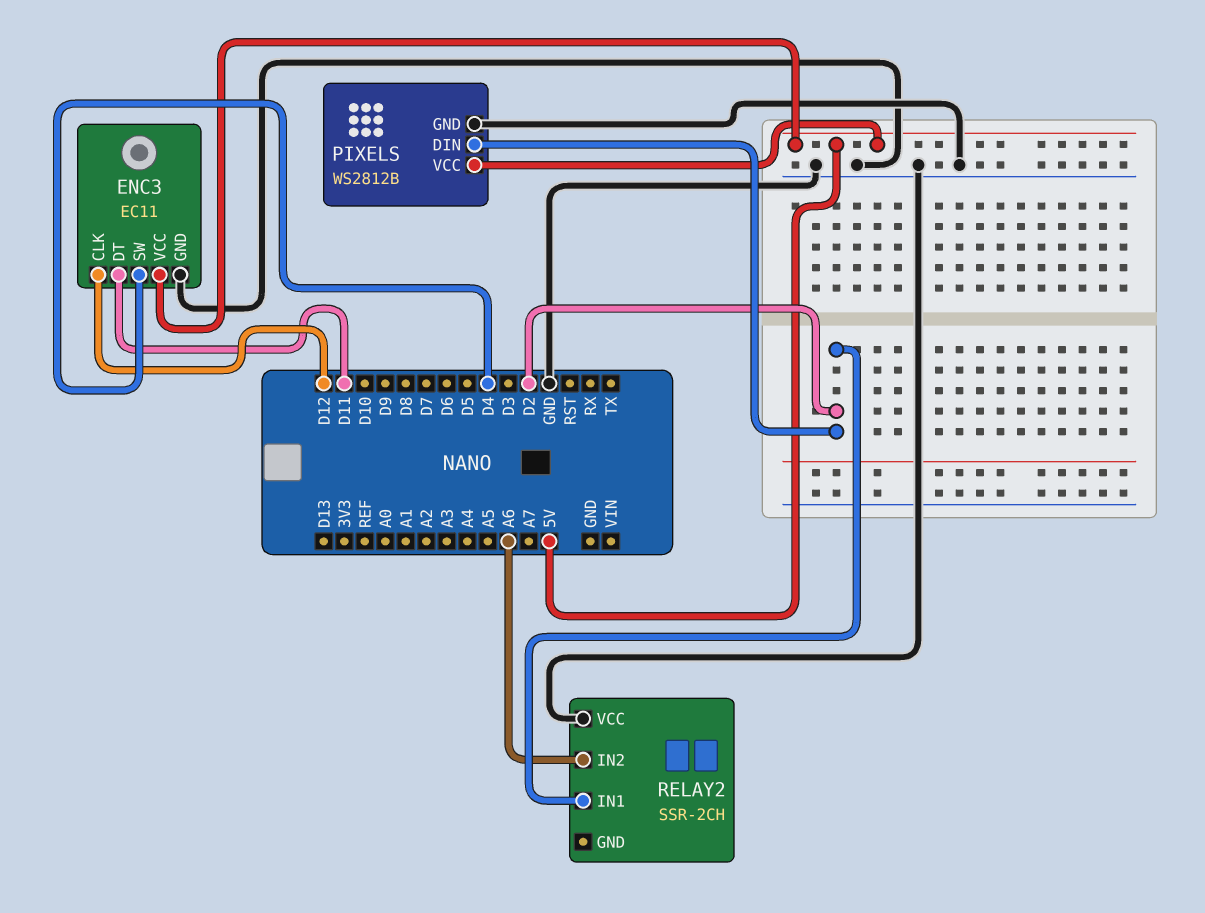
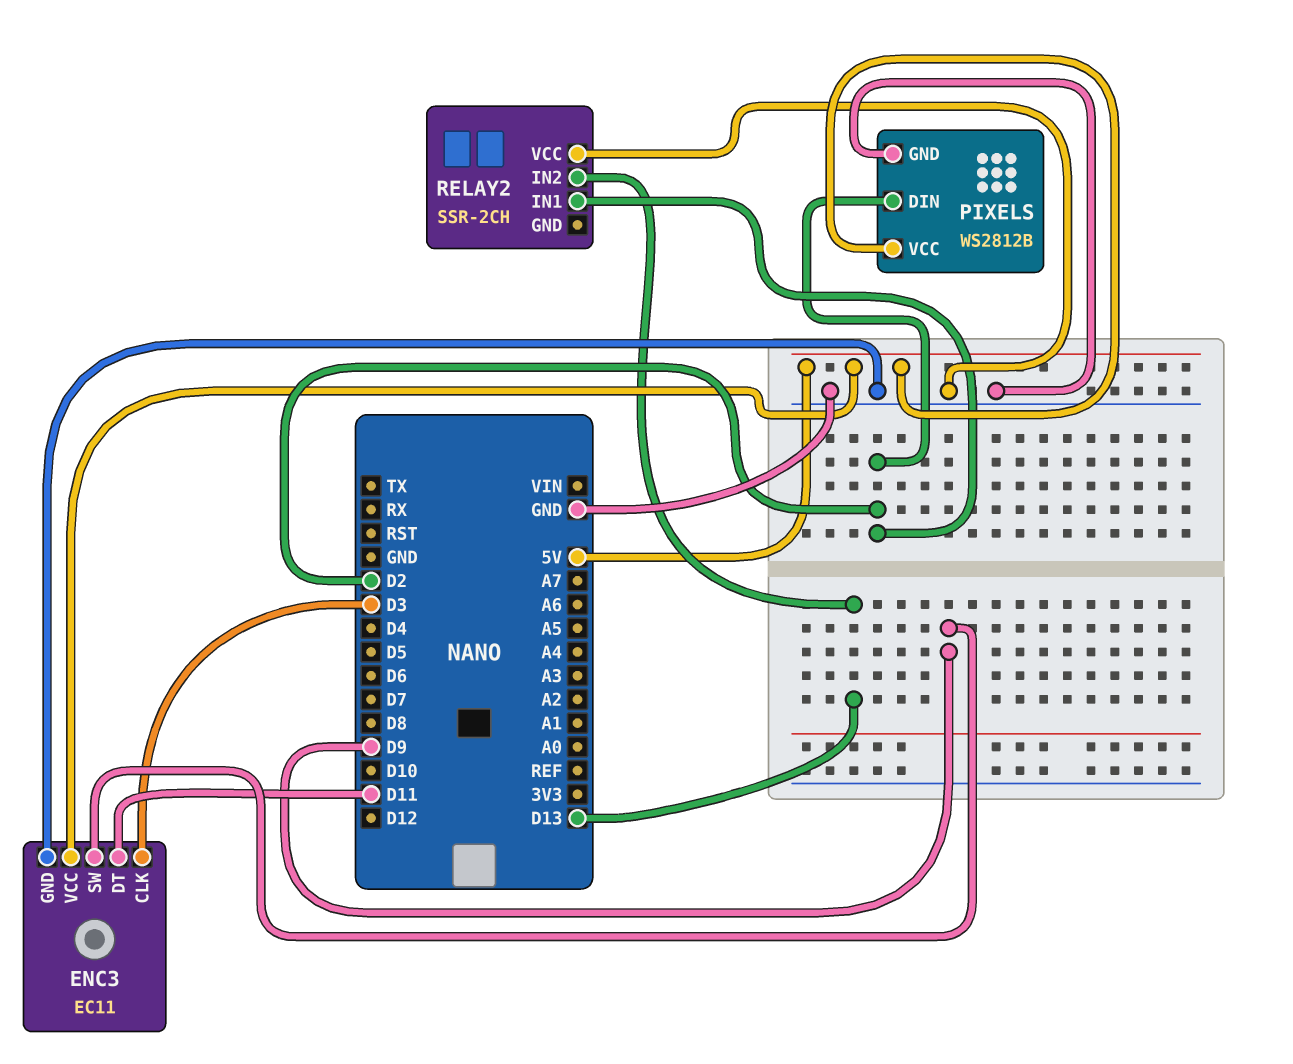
ENC3 pin CLK: D12 -> D3
ENC3 pin SW: D4 -> D9
RELAY2 pin IN2: A6 -> D13

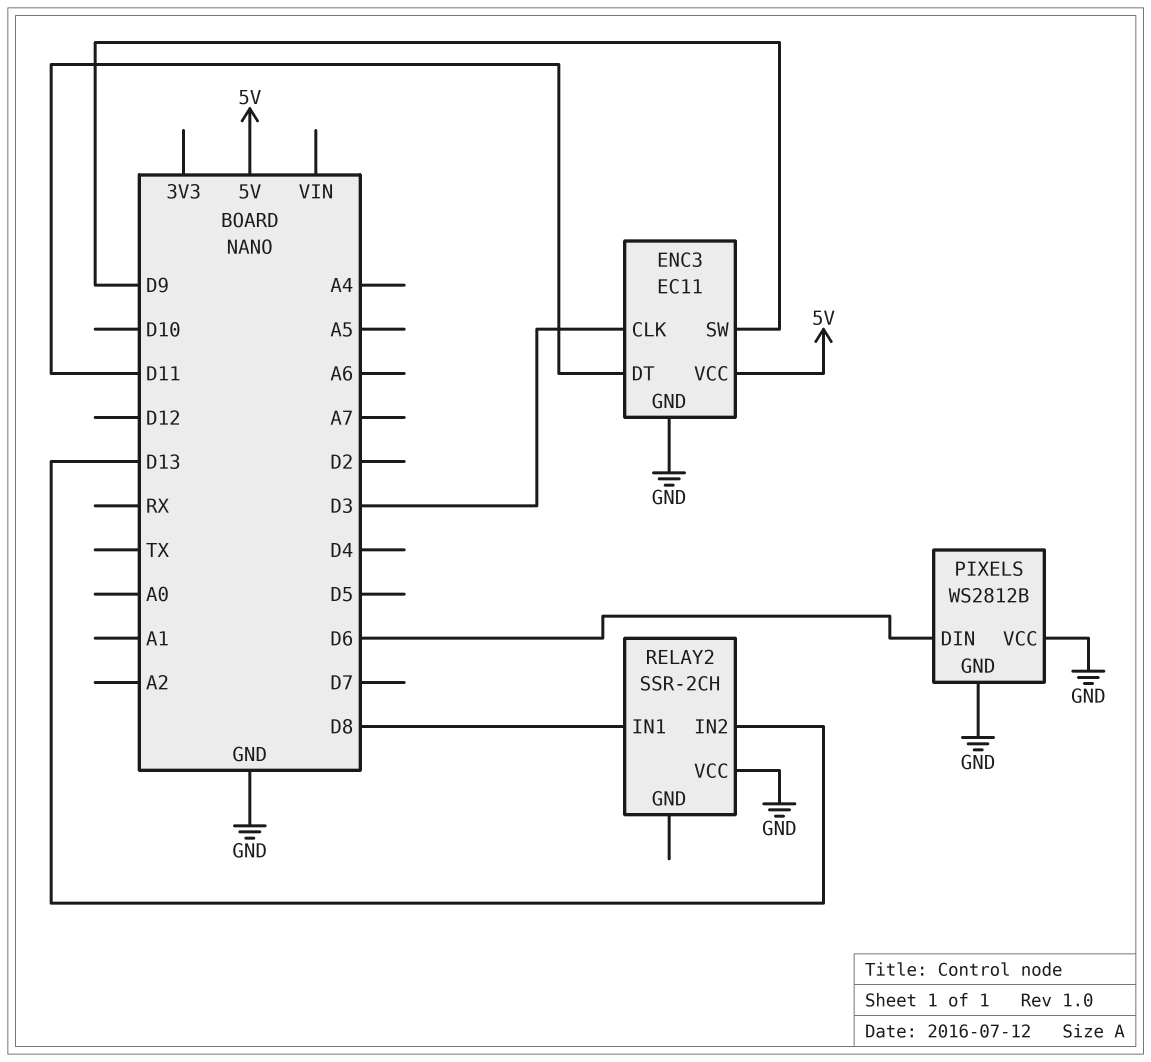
PIXELS pin DIN: D2 -> D6
PIXELS pin VCC: 5V -> GND
RELAY2 pin IN1: D2 -> D8

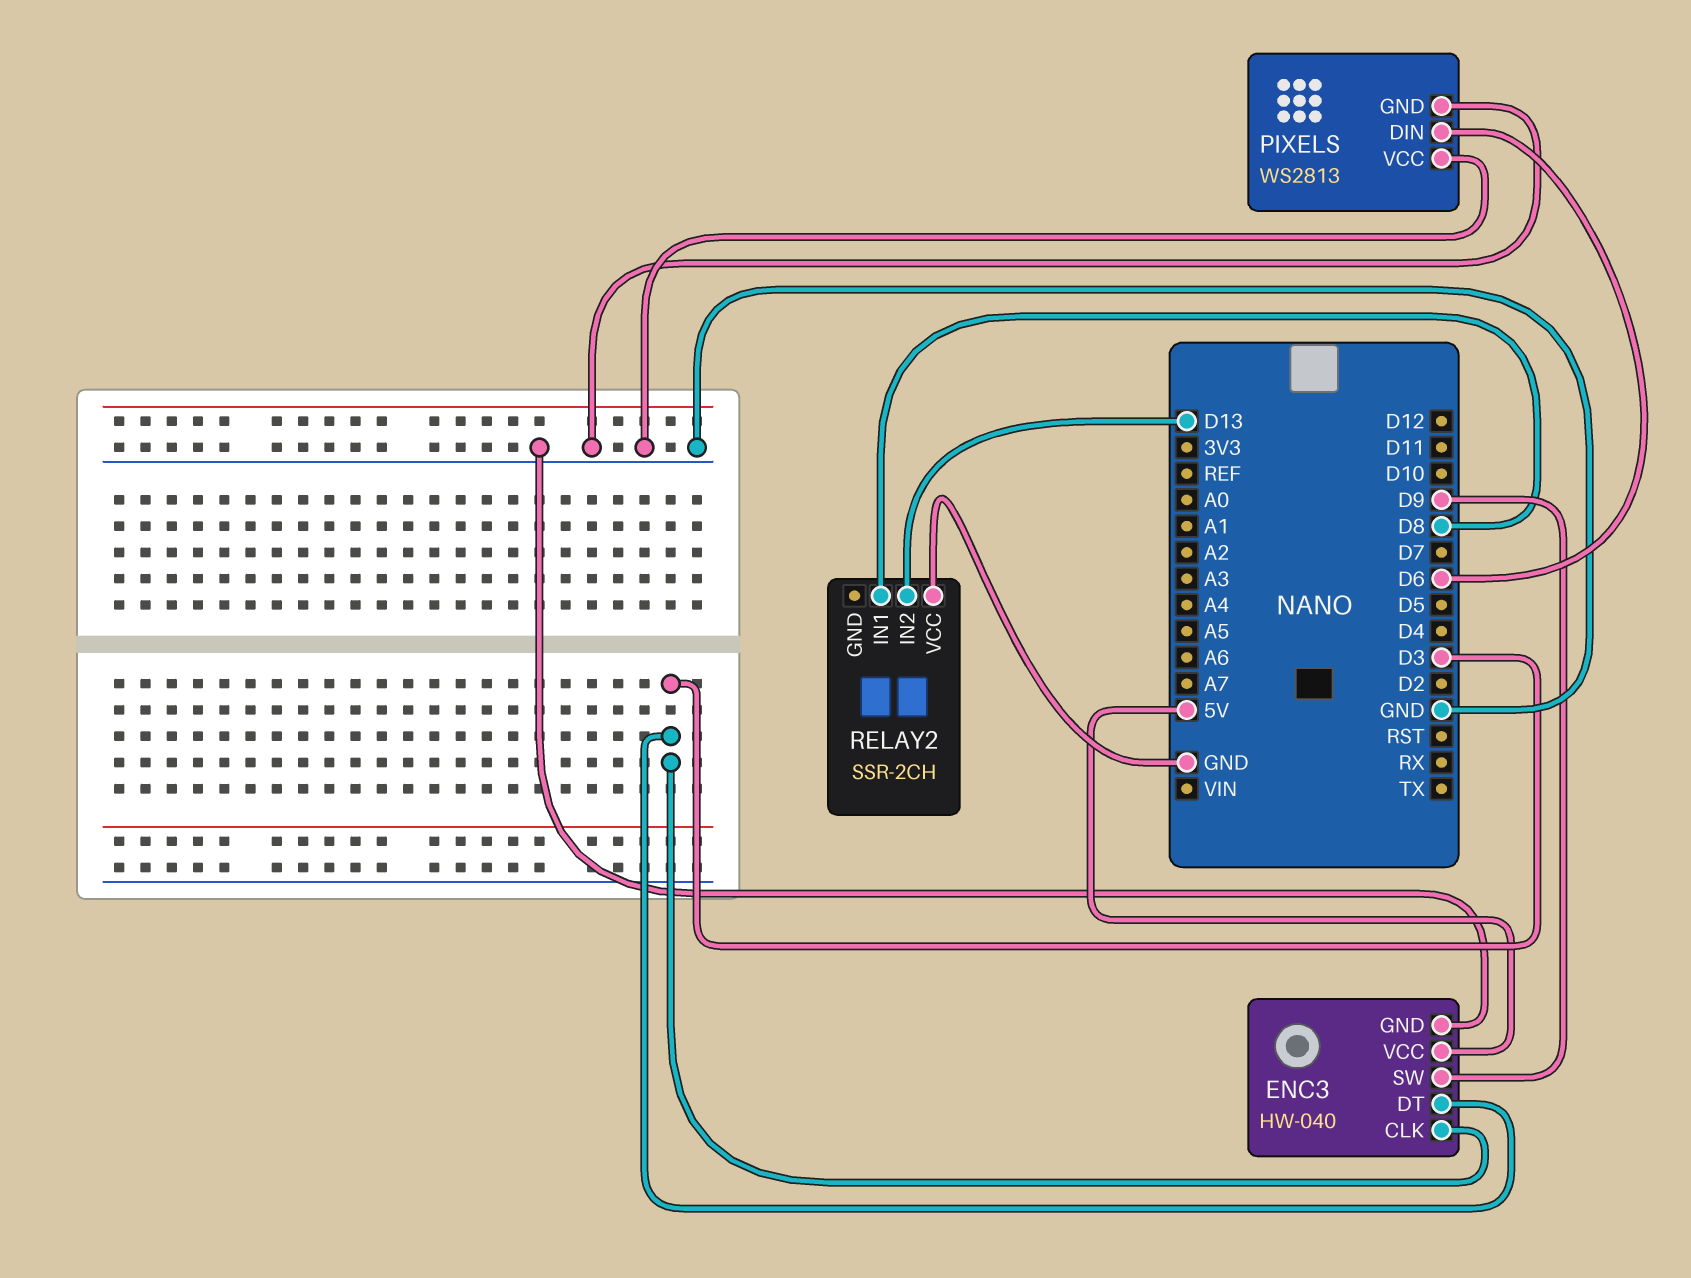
ENC3: EC11 -> HW-040
ENC3 pin DT: D11 -> D3
PIXELS: WS2812B -> WS2813

